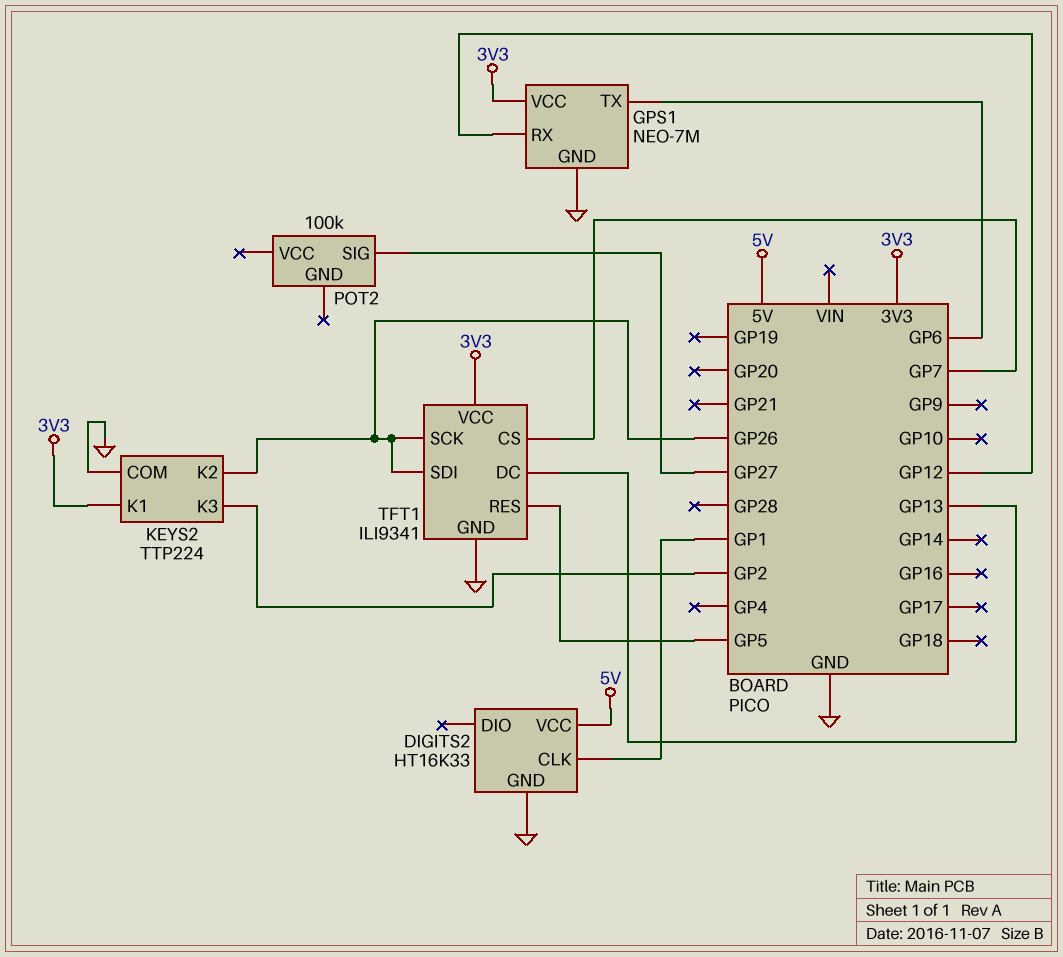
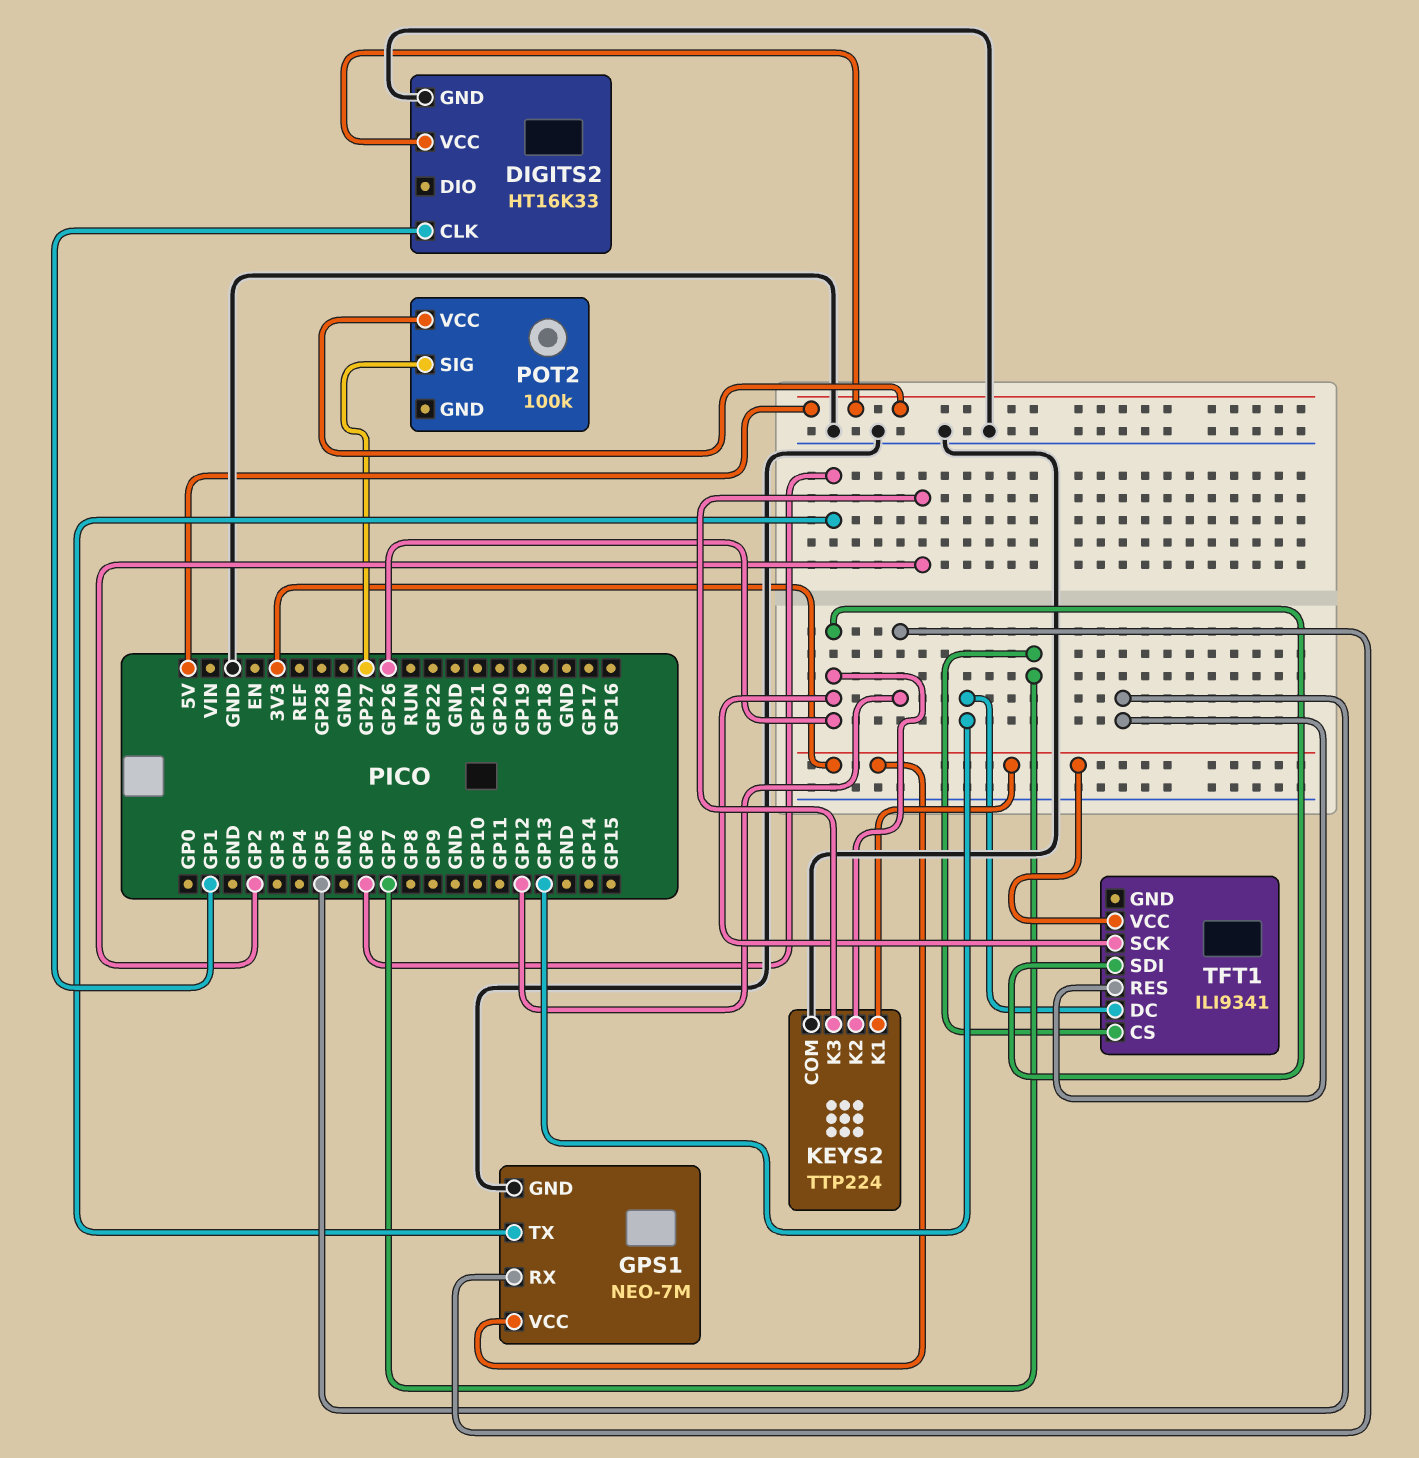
POT2 pin VCC: none -> 5V
TFT1 pin GND: GND -> none

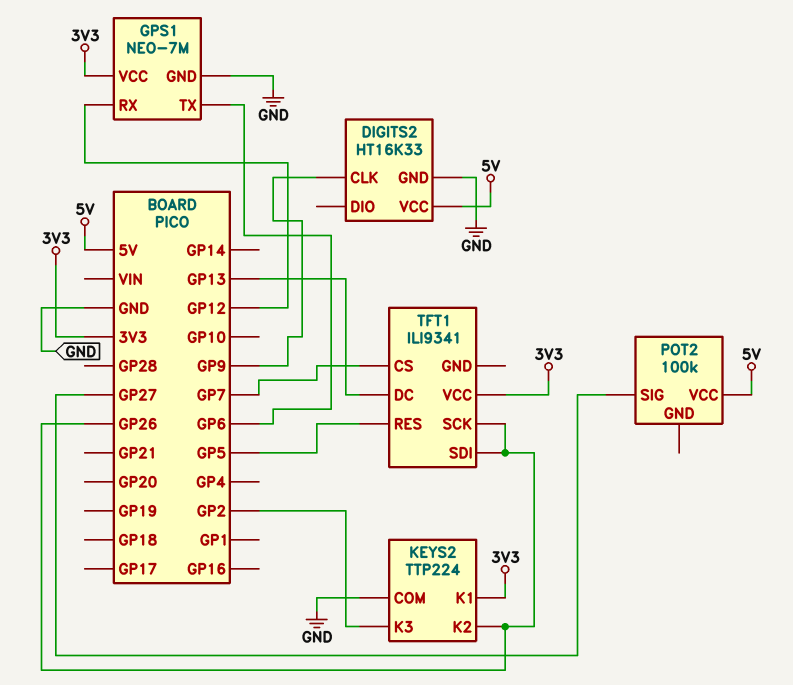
DIGITS2 pin CLK: GP1 -> GP9

